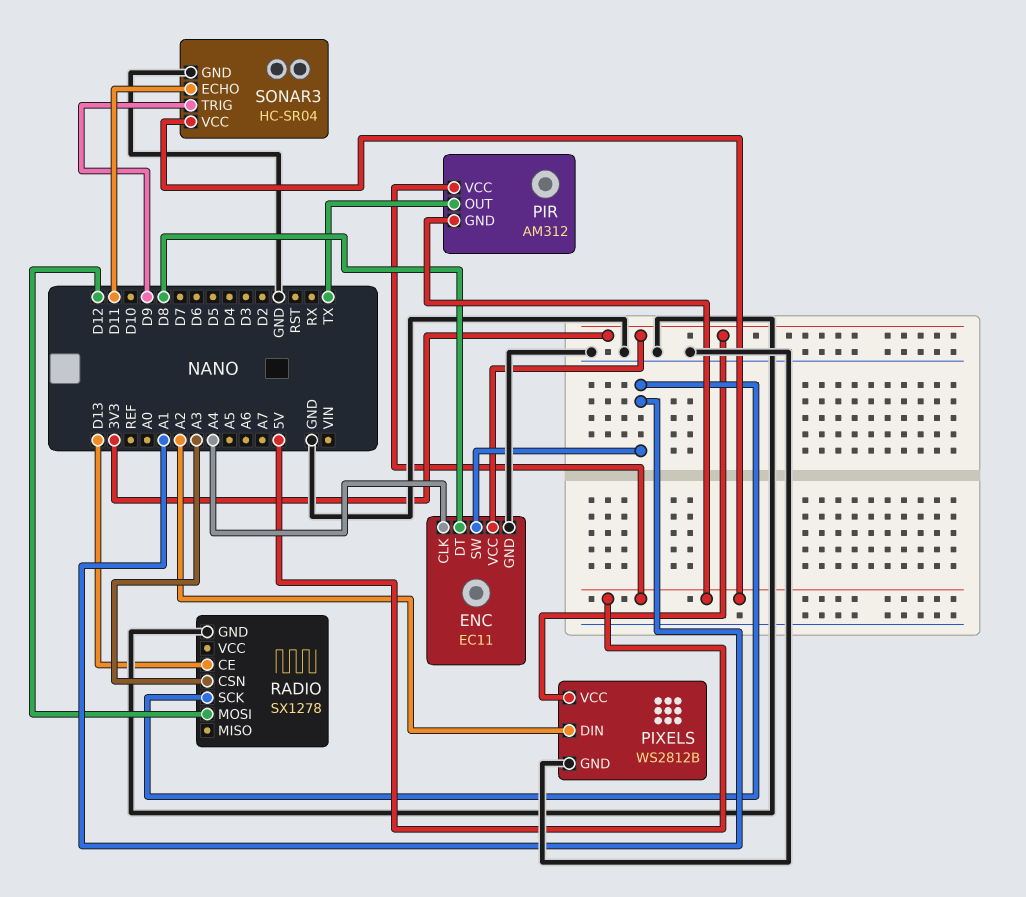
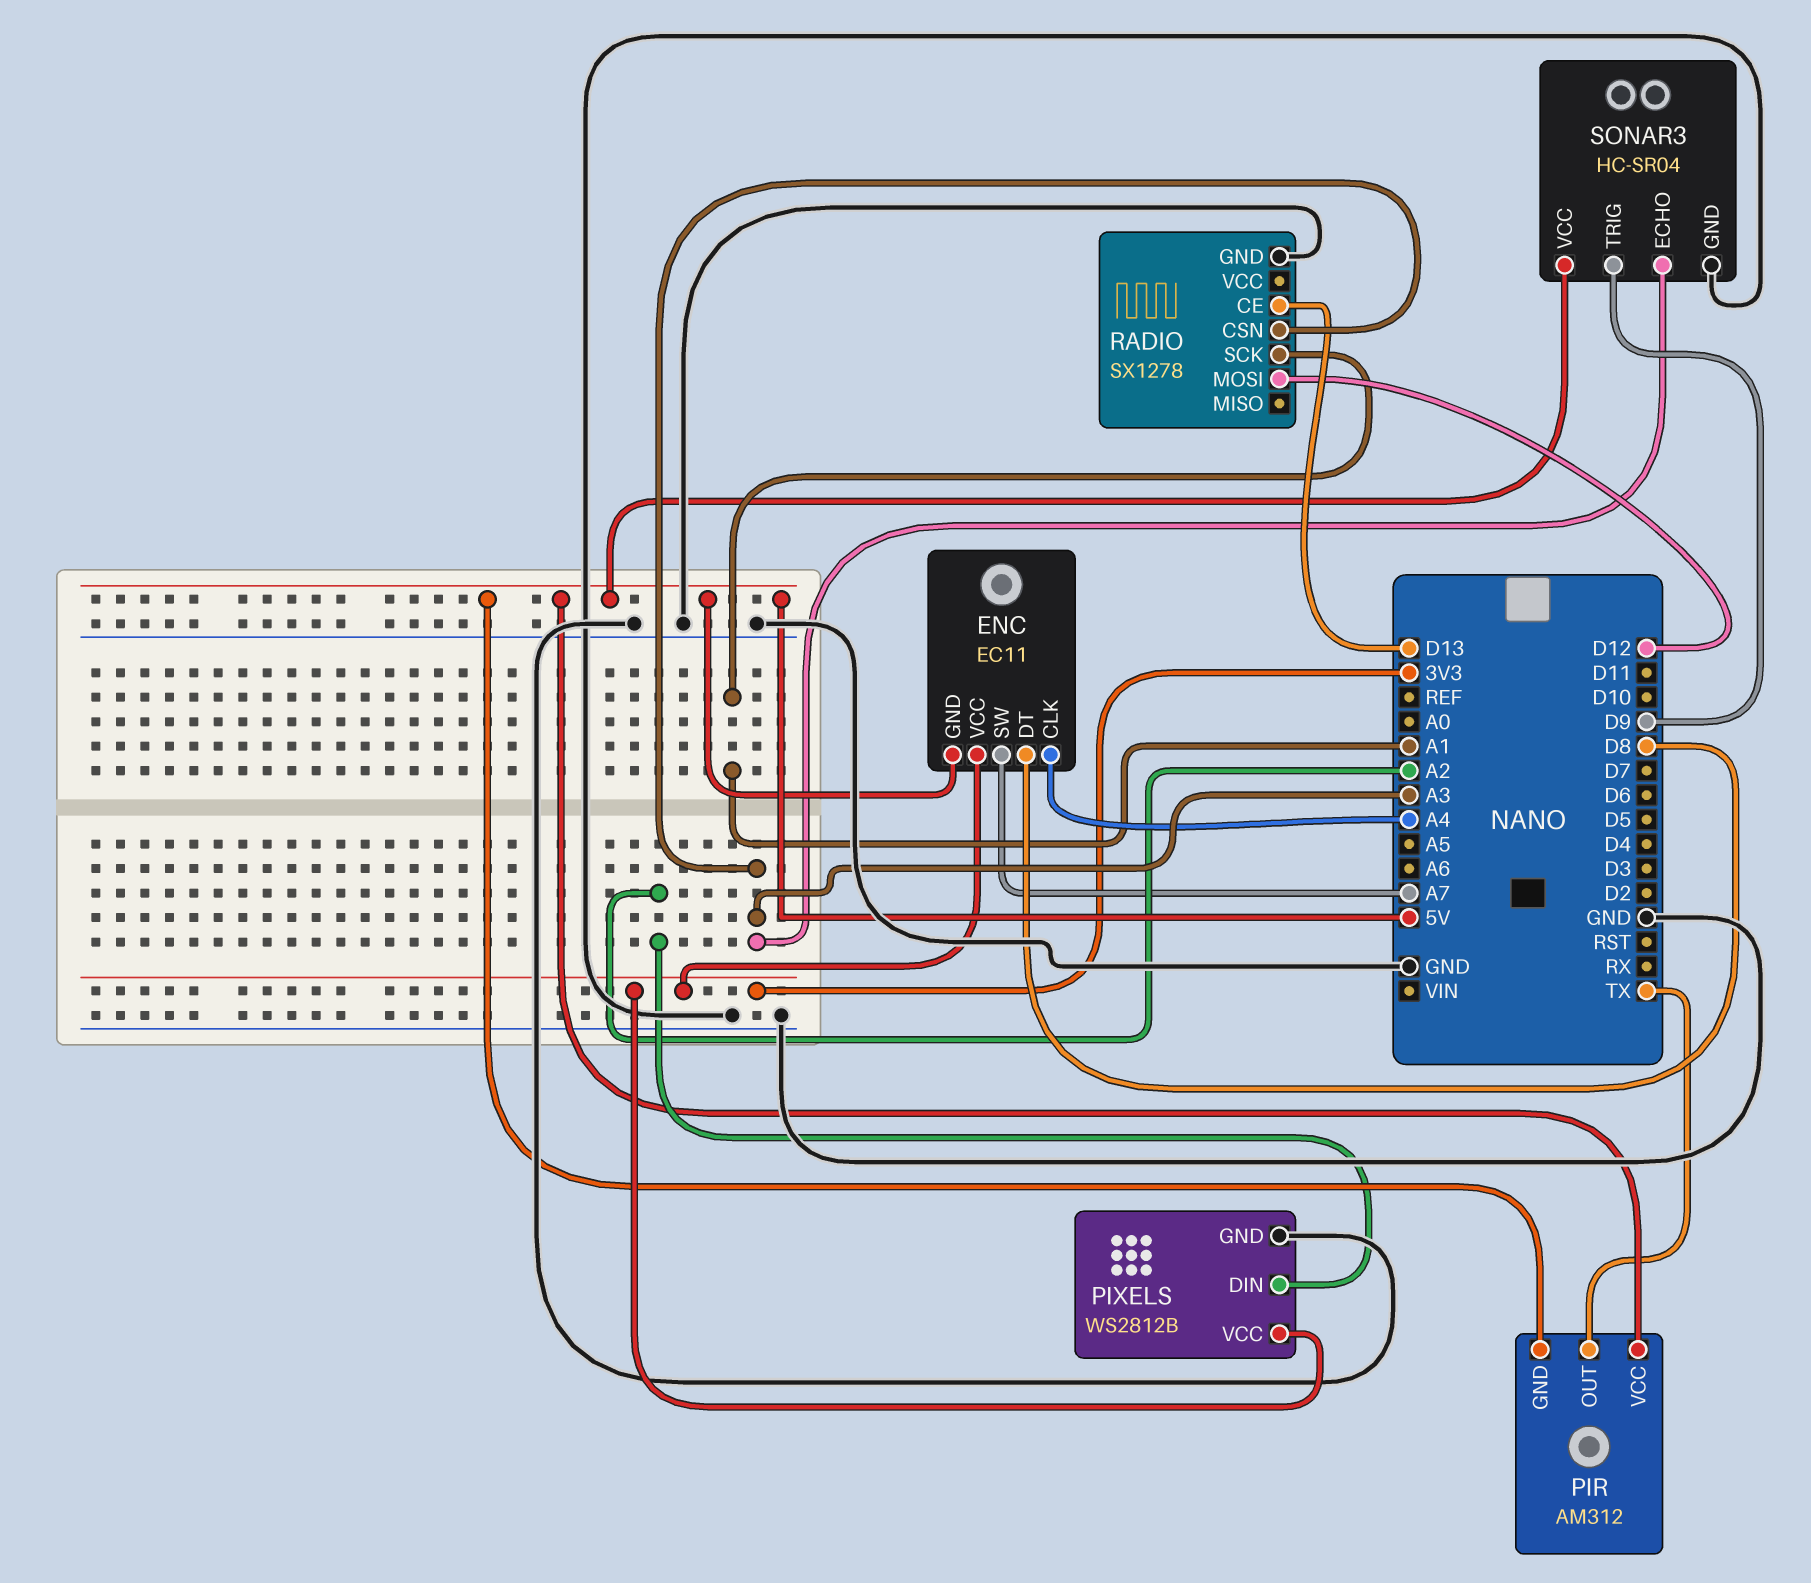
ENC pin GND: GND -> 5V
ENC pin SW: A1 -> A7
SONAR3 pin ECHO: D11 -> A3

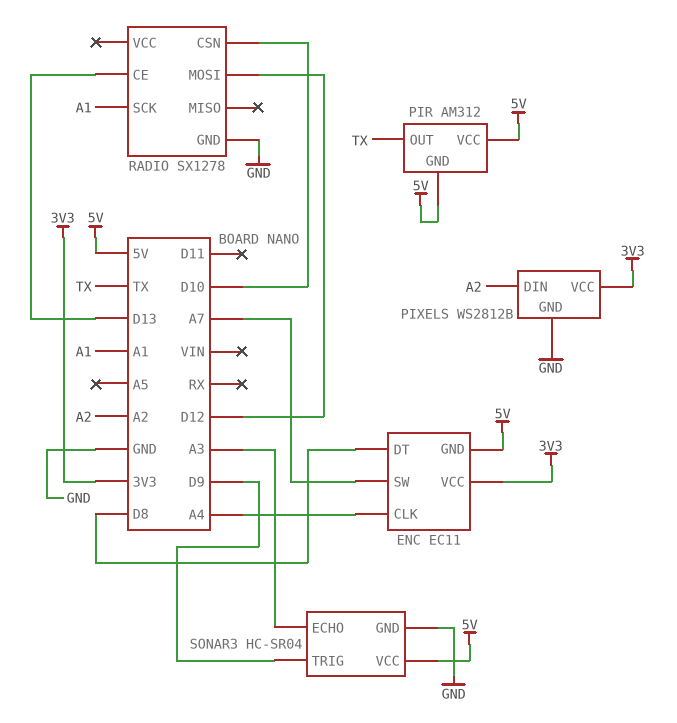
RADIO pin CSN: A3 -> D10

